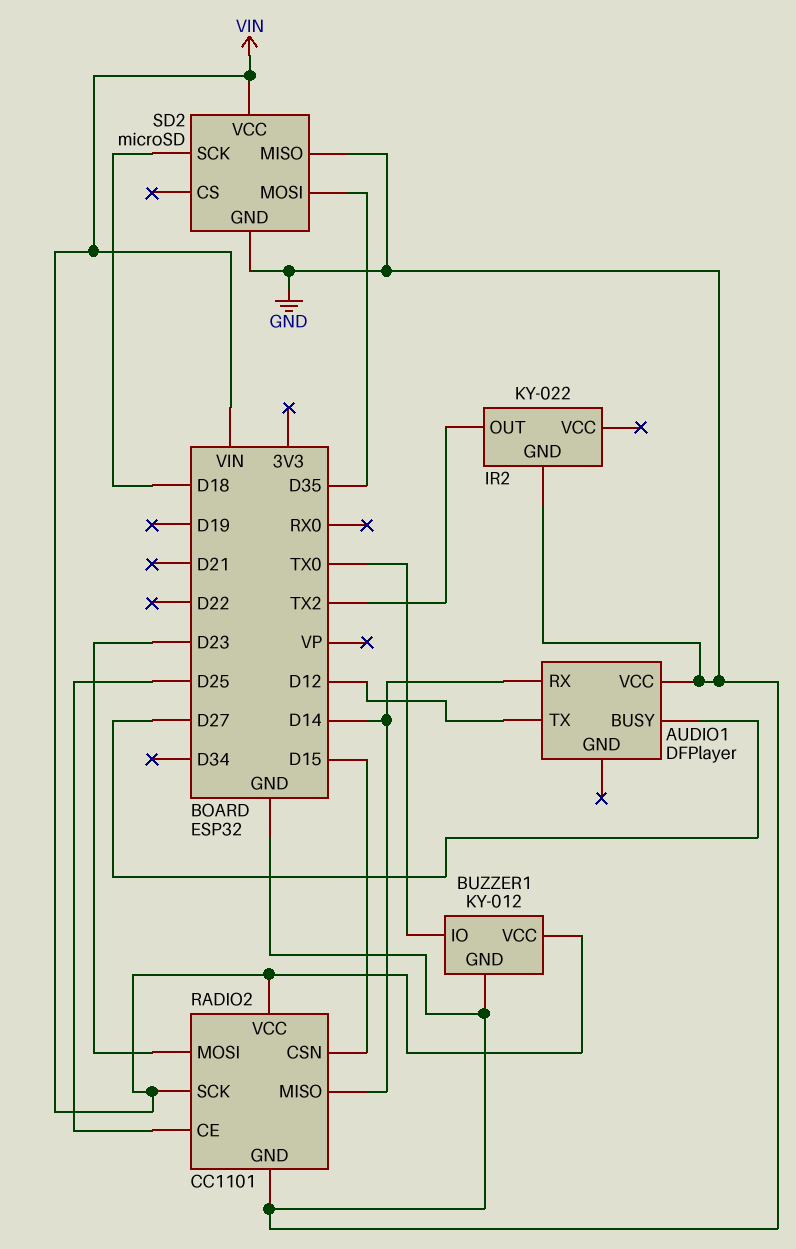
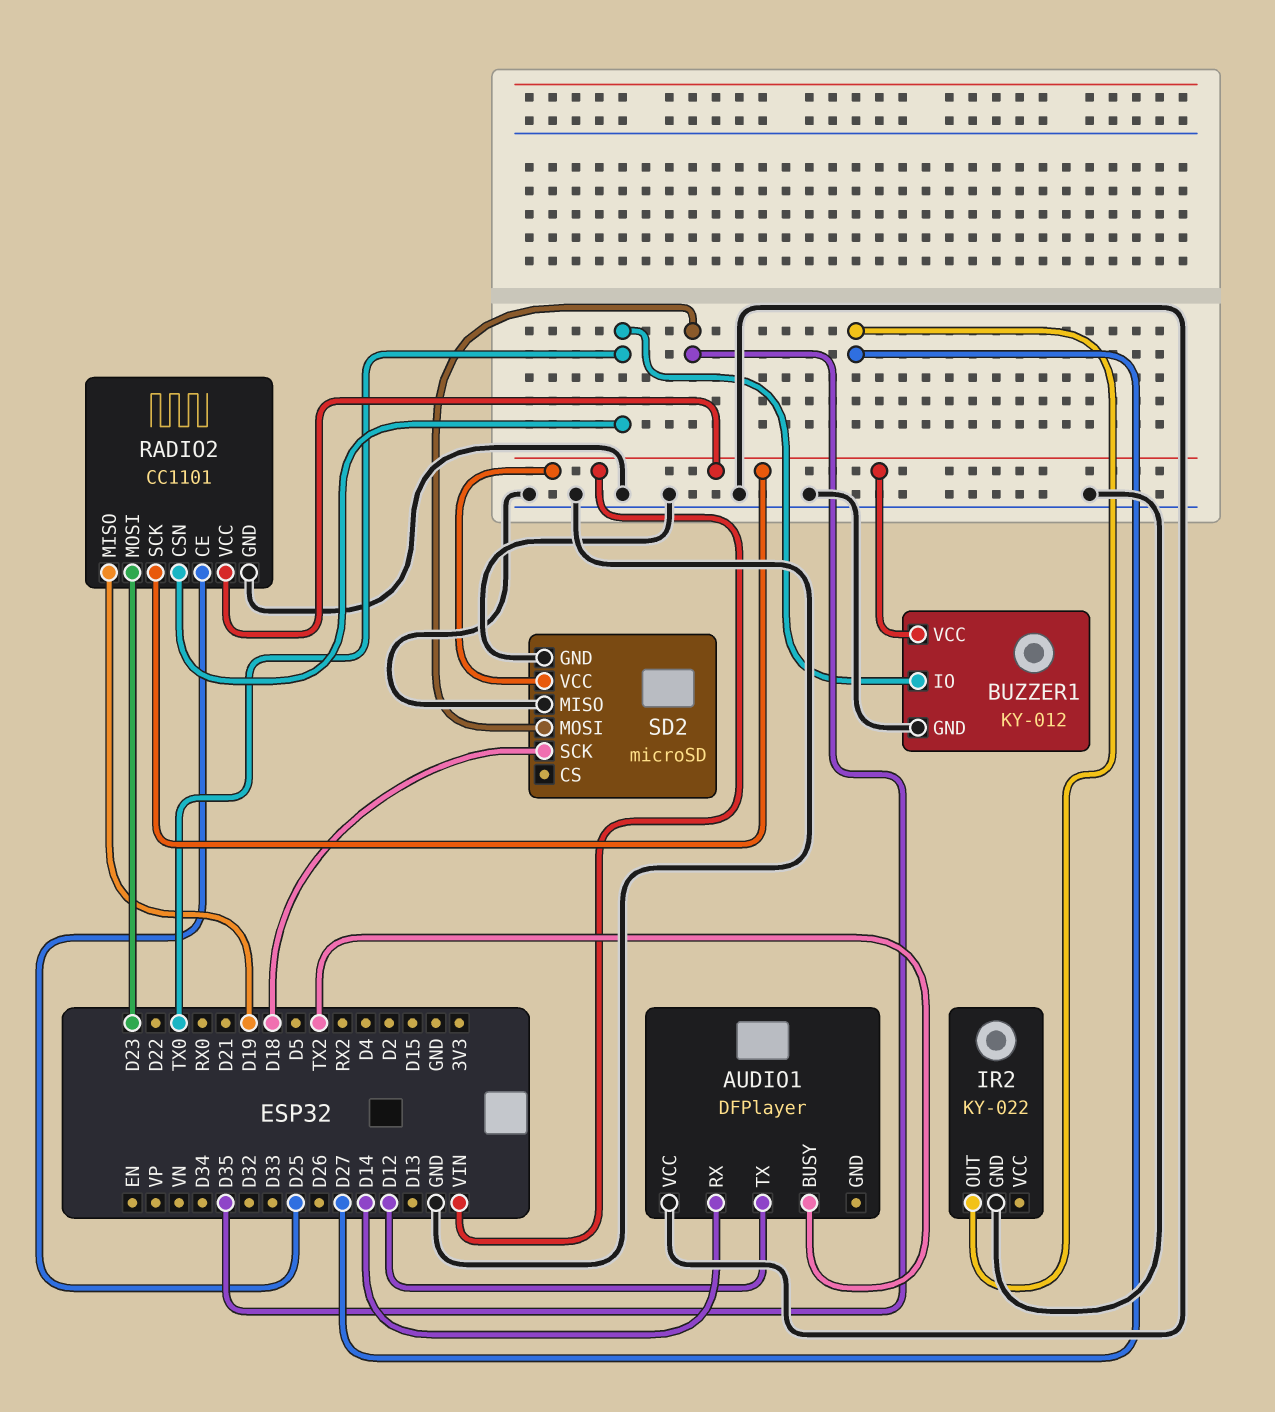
AUDIO1 pin BUSY: D27 -> TX2
IR2 pin OUT: TX2 -> D27
RADIO2 pin CSN: D15 -> TX0
RADIO2 pin MISO: D14 -> D19

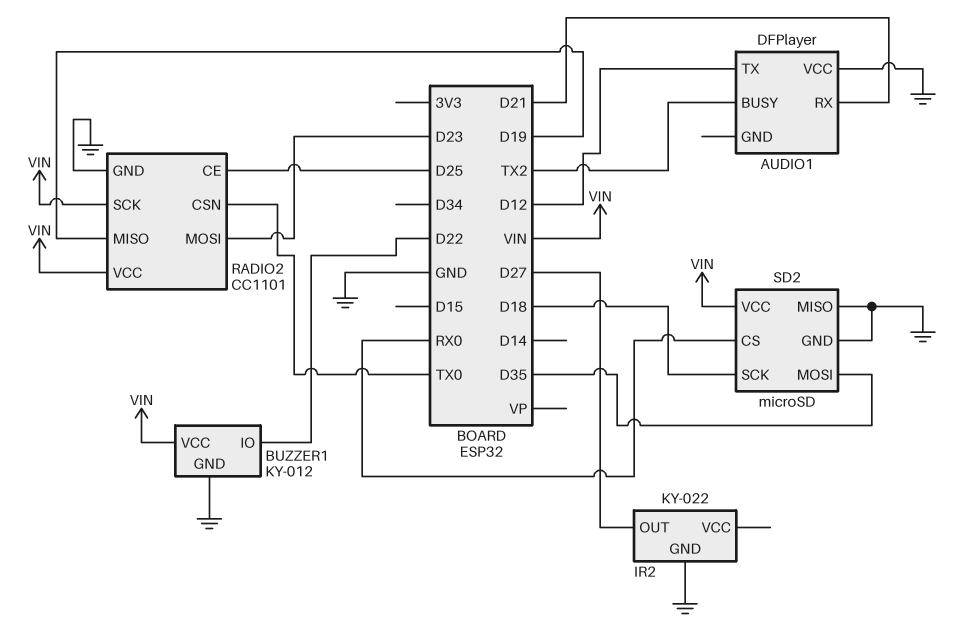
AUDIO1 pin RX: D14 -> D21
BUZZER1 pin IO: TX0 -> D22
SD2 pin CS: none -> RX0

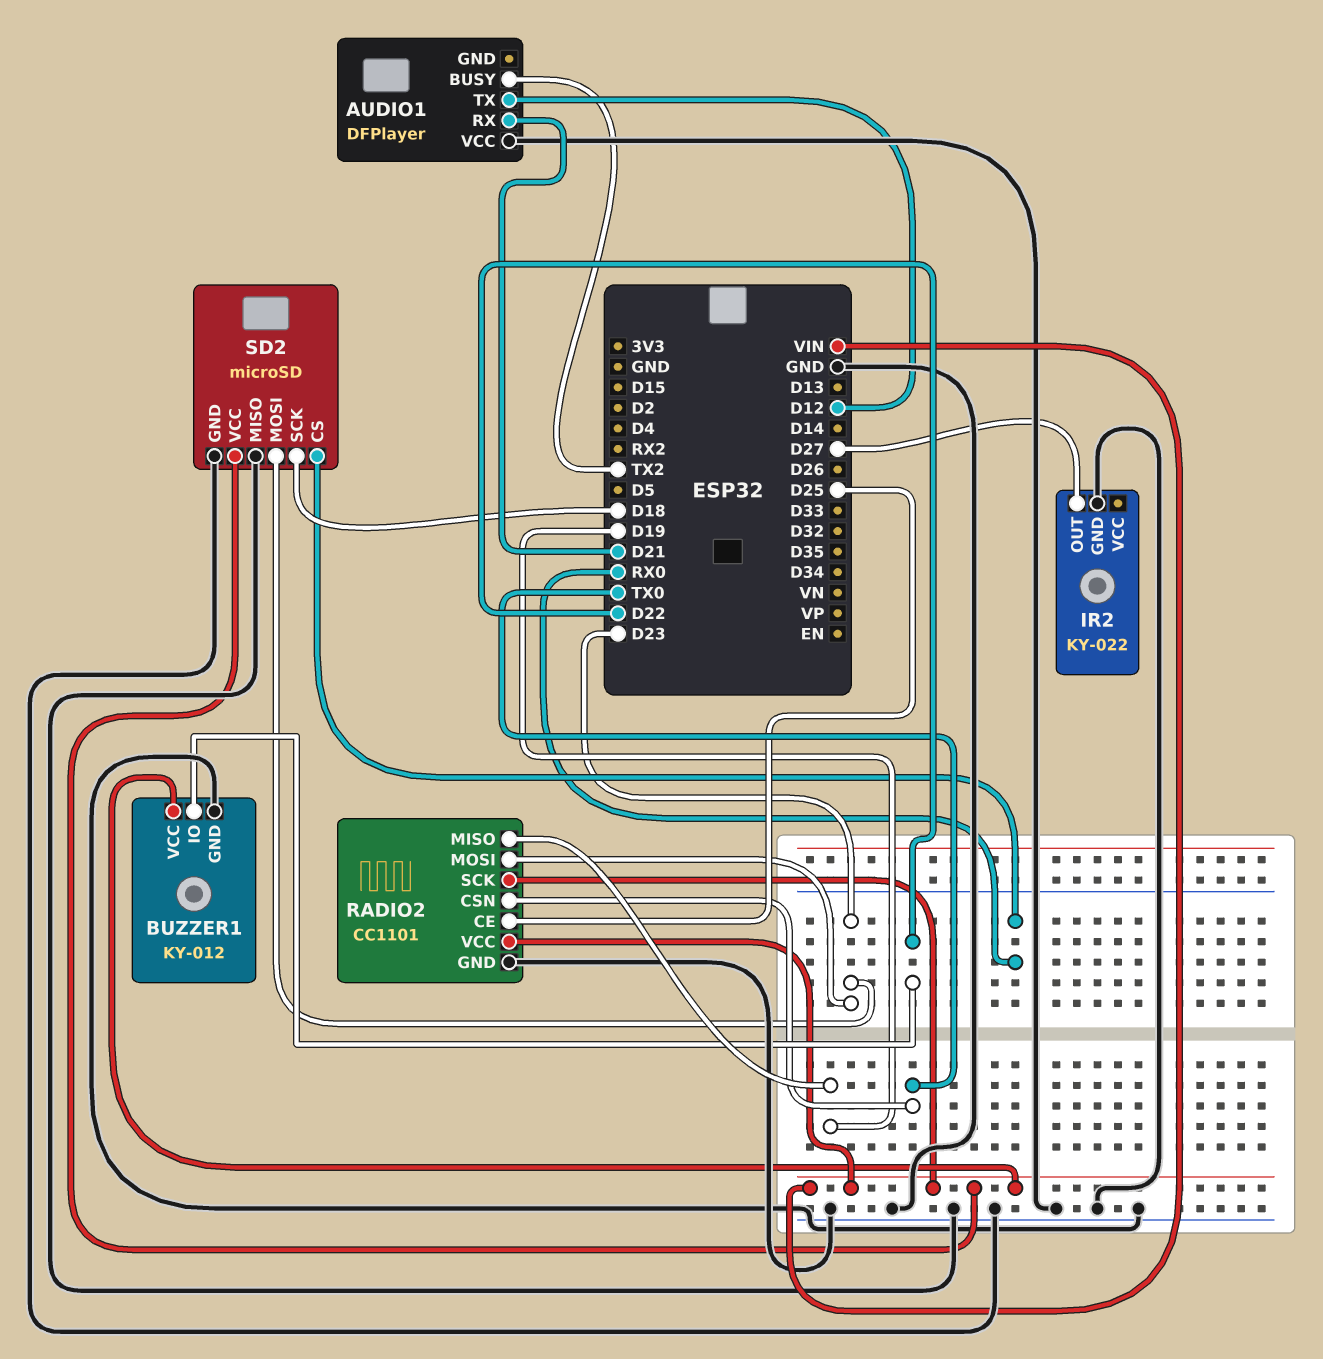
SD2 pin MOSI: D35 -> D23

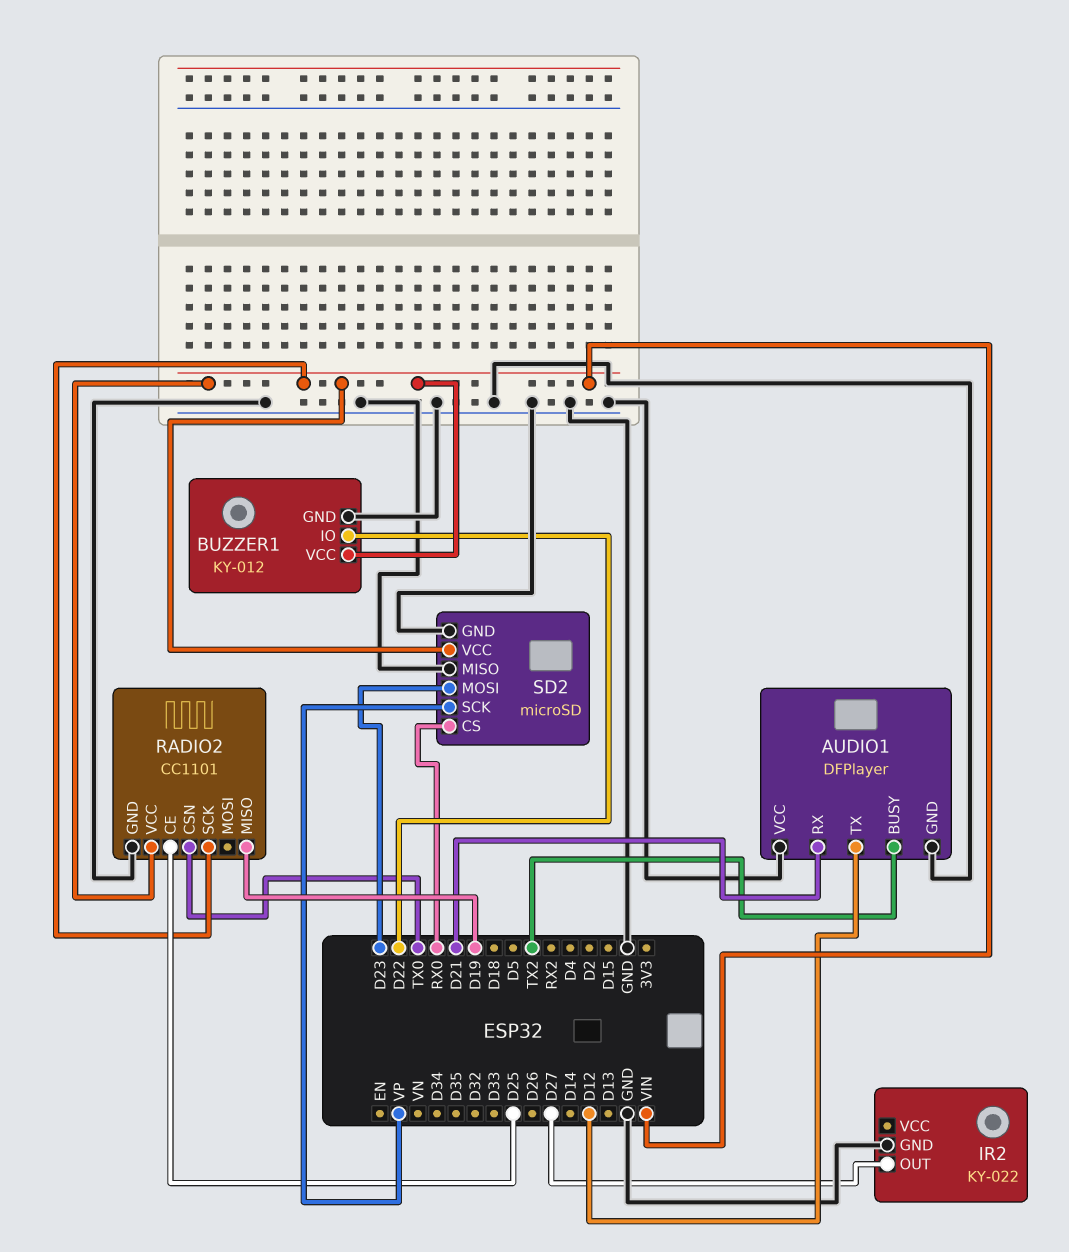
AUDIO1 pin GND: none -> GND
RADIO2 pin MOSI: D23 -> none
SD2 pin SCK: D18 -> VP

